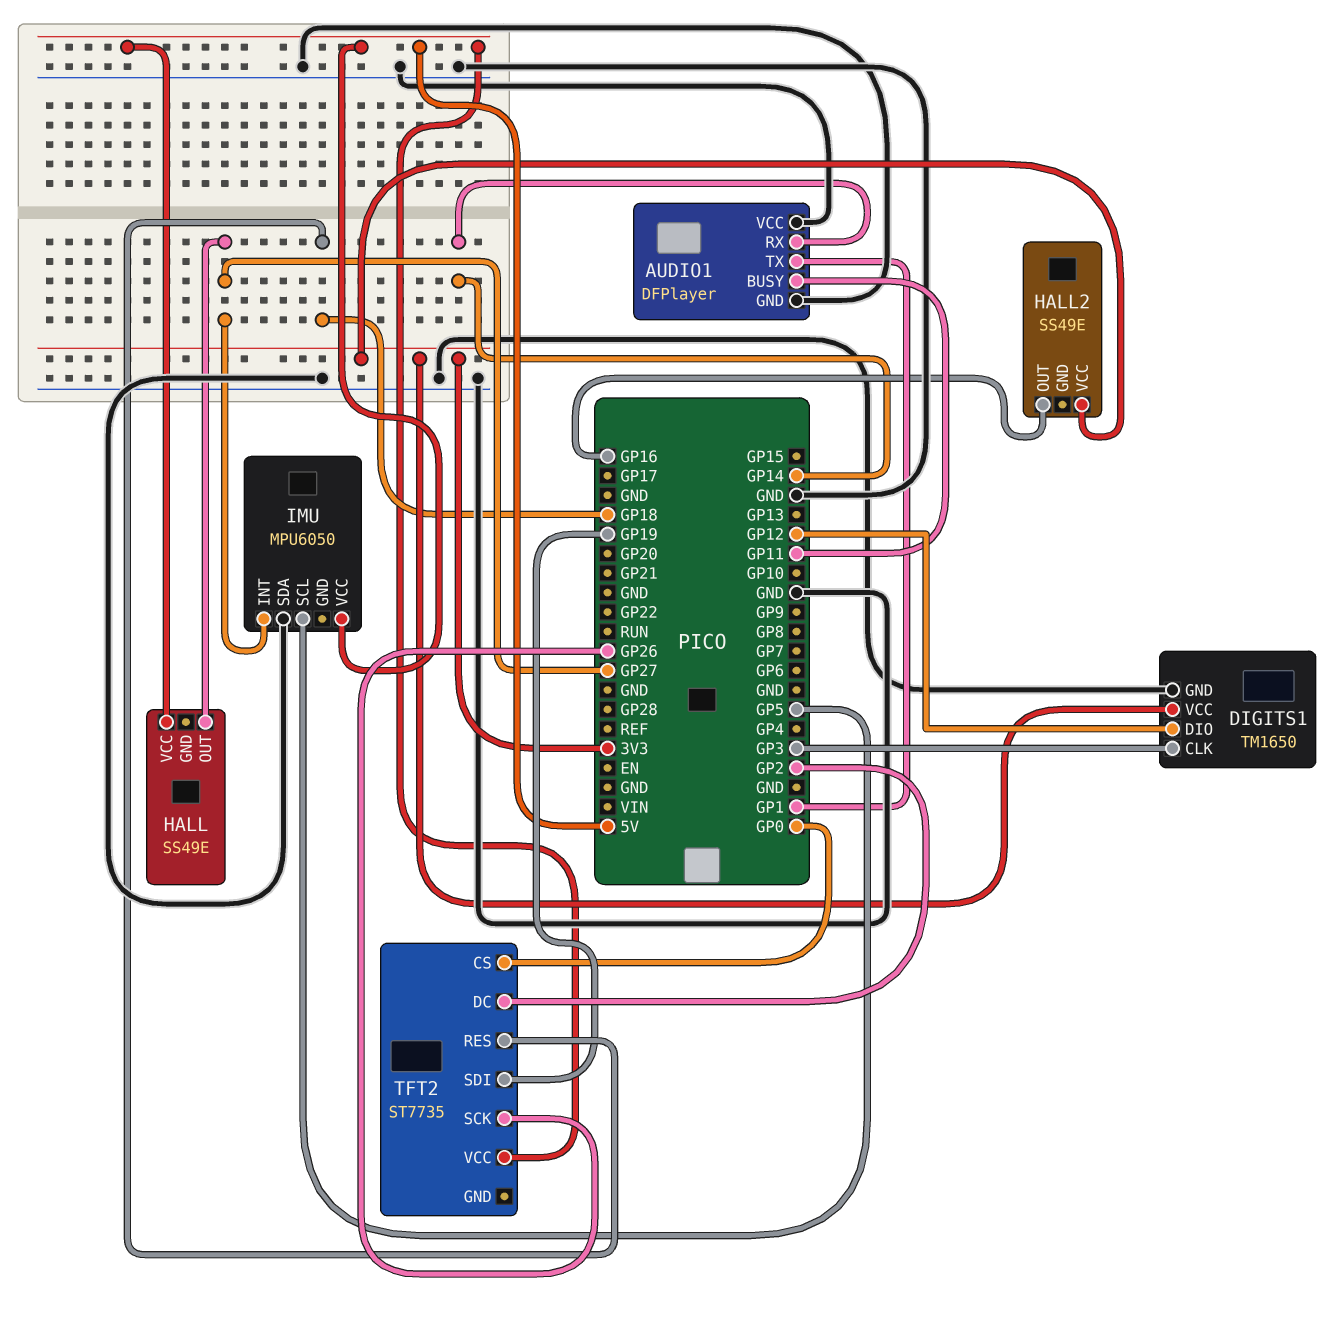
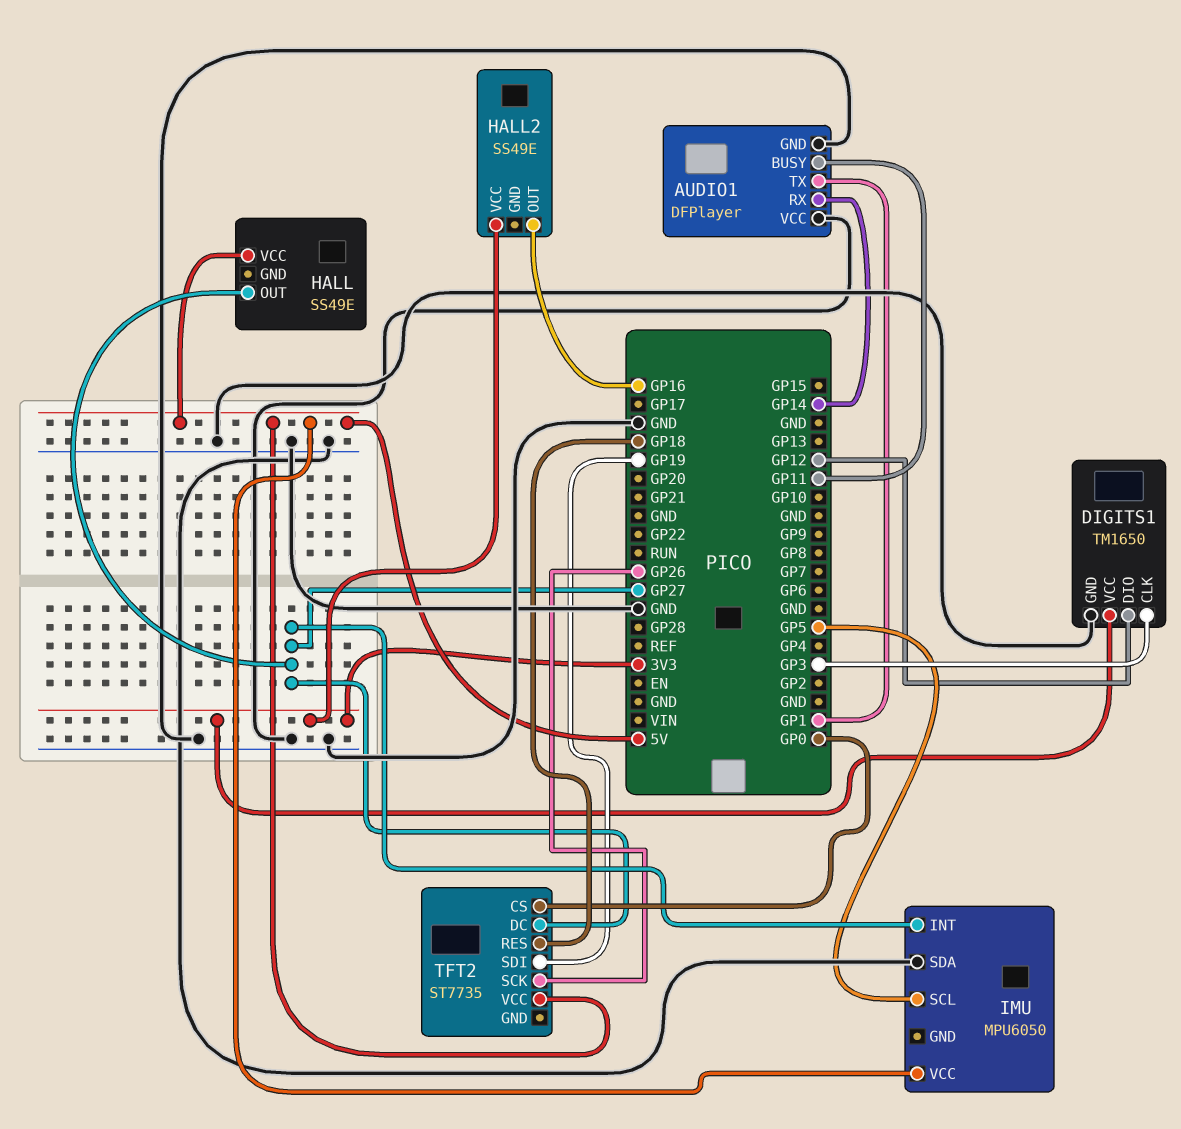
TFT2 pin DC: GP2 -> GP27

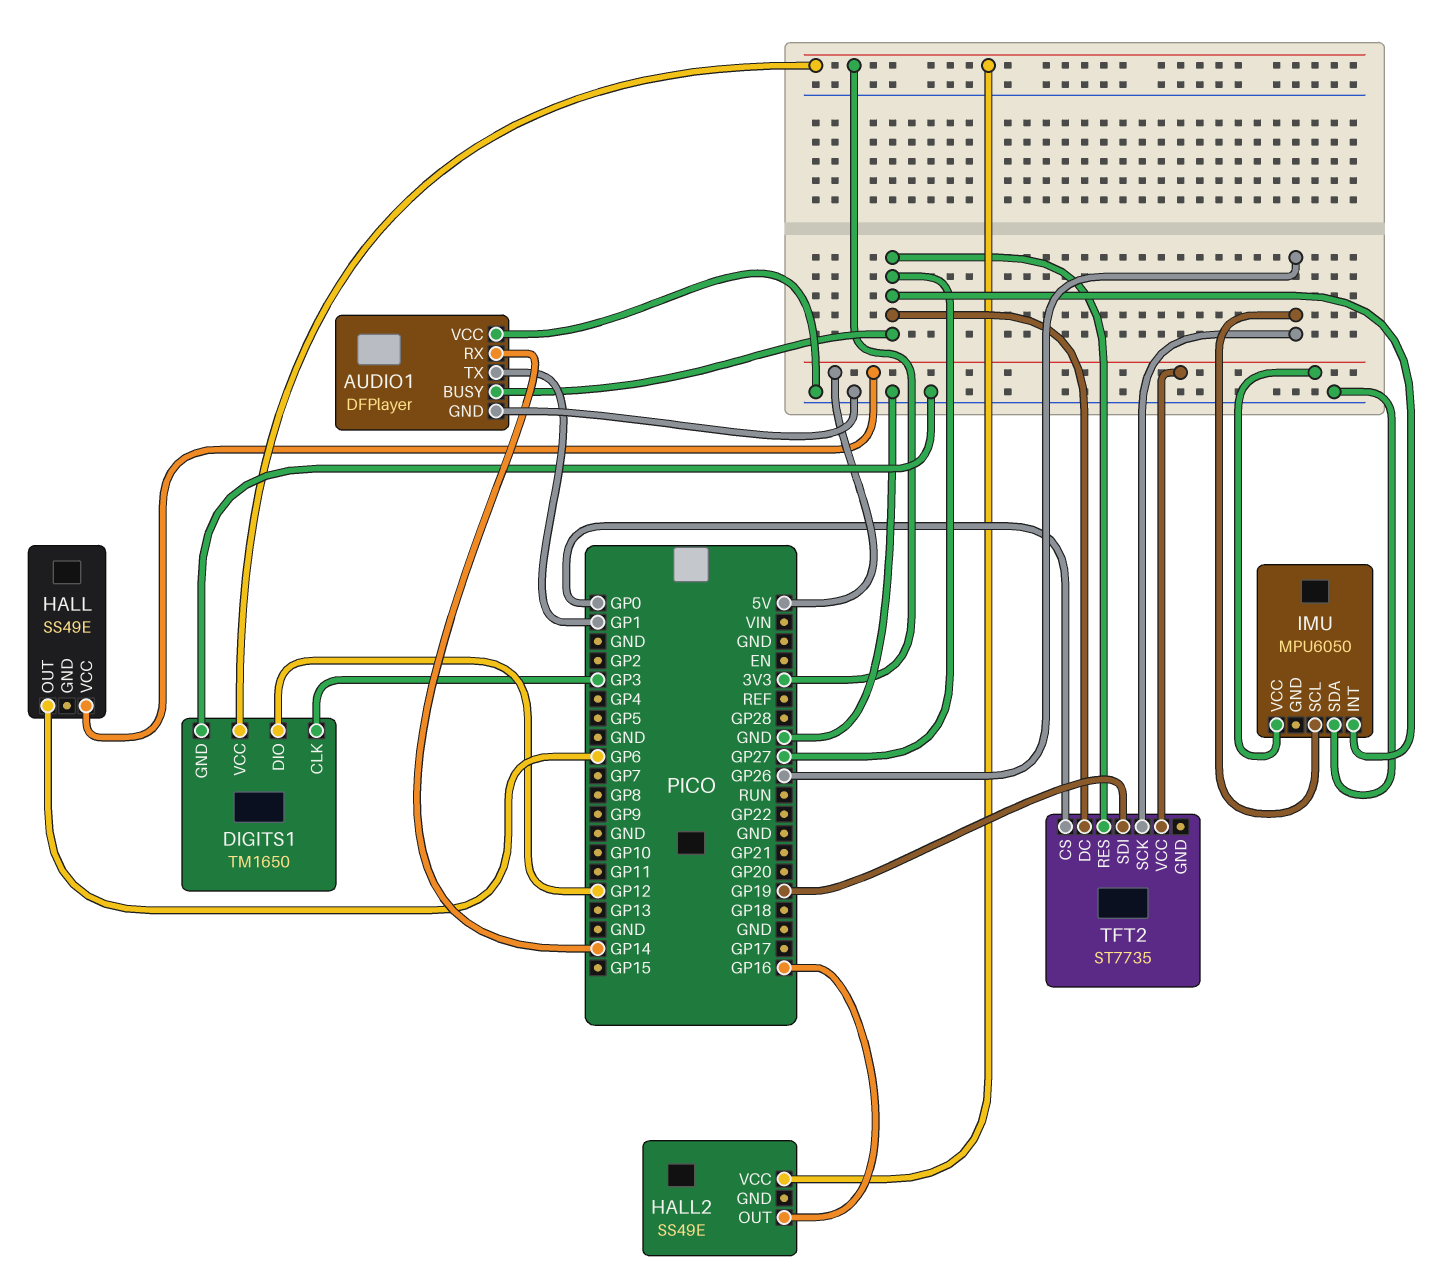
AUDIO1 pin BUSY: GP11 -> GP27
HALL pin OUT: GP27 -> GP6
IMU pin SCL: GP5 -> GP26
TFT2 pin RES: GP18 -> GP27

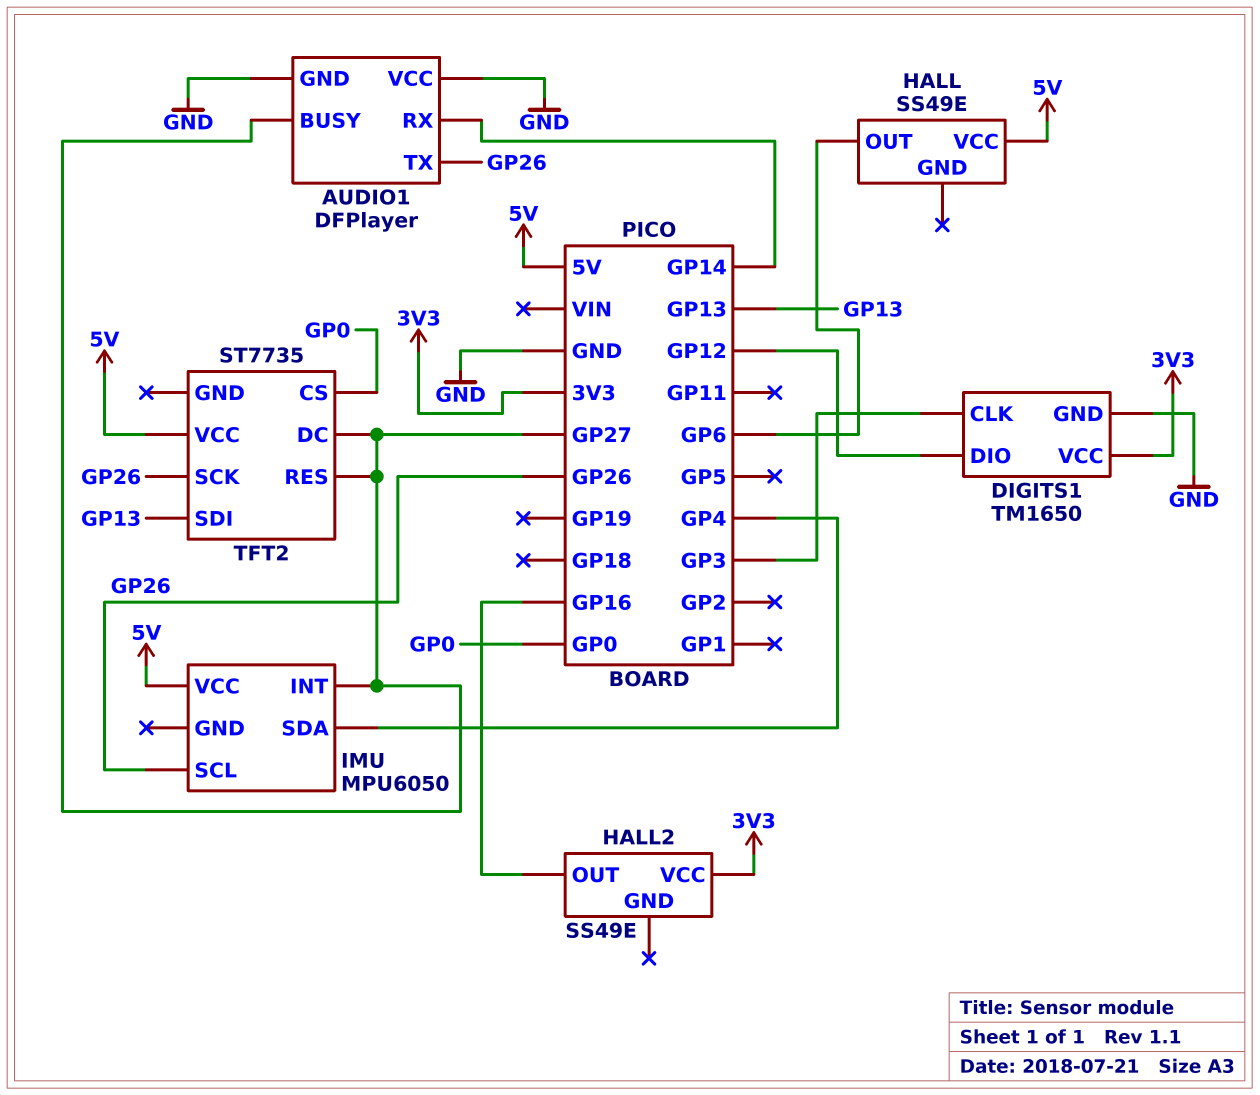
AUDIO1 pin TX: GP1 -> GP26
IMU pin SDA: GND -> GP4
TFT2 pin SDI: GP19 -> GP13

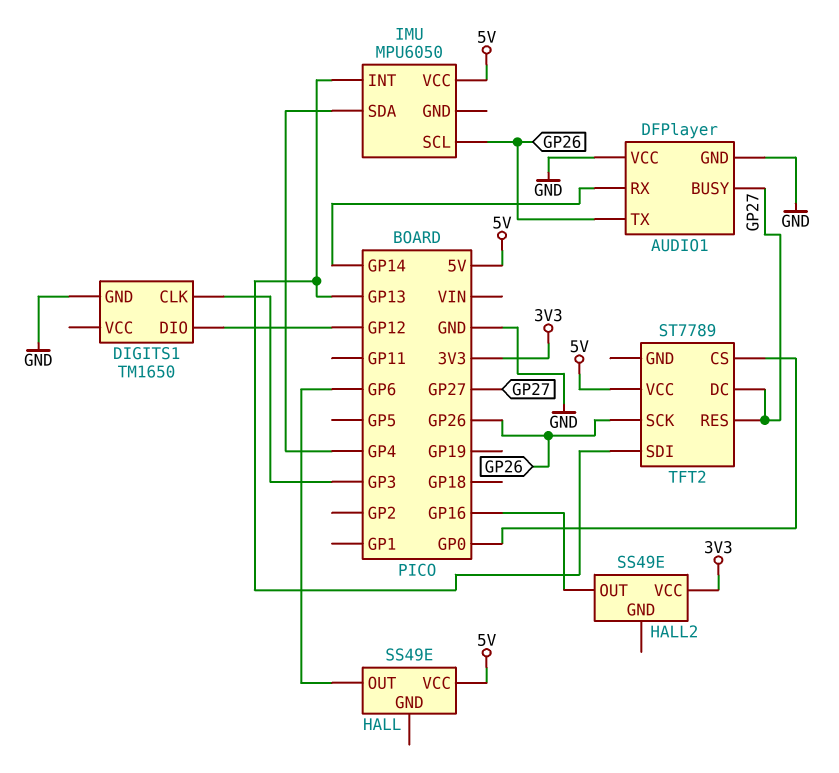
DIGITS1 pin VCC: 3V3 -> none
IMU pin INT: GP27 -> GP13
TFT2: ST7735 -> ST7789

